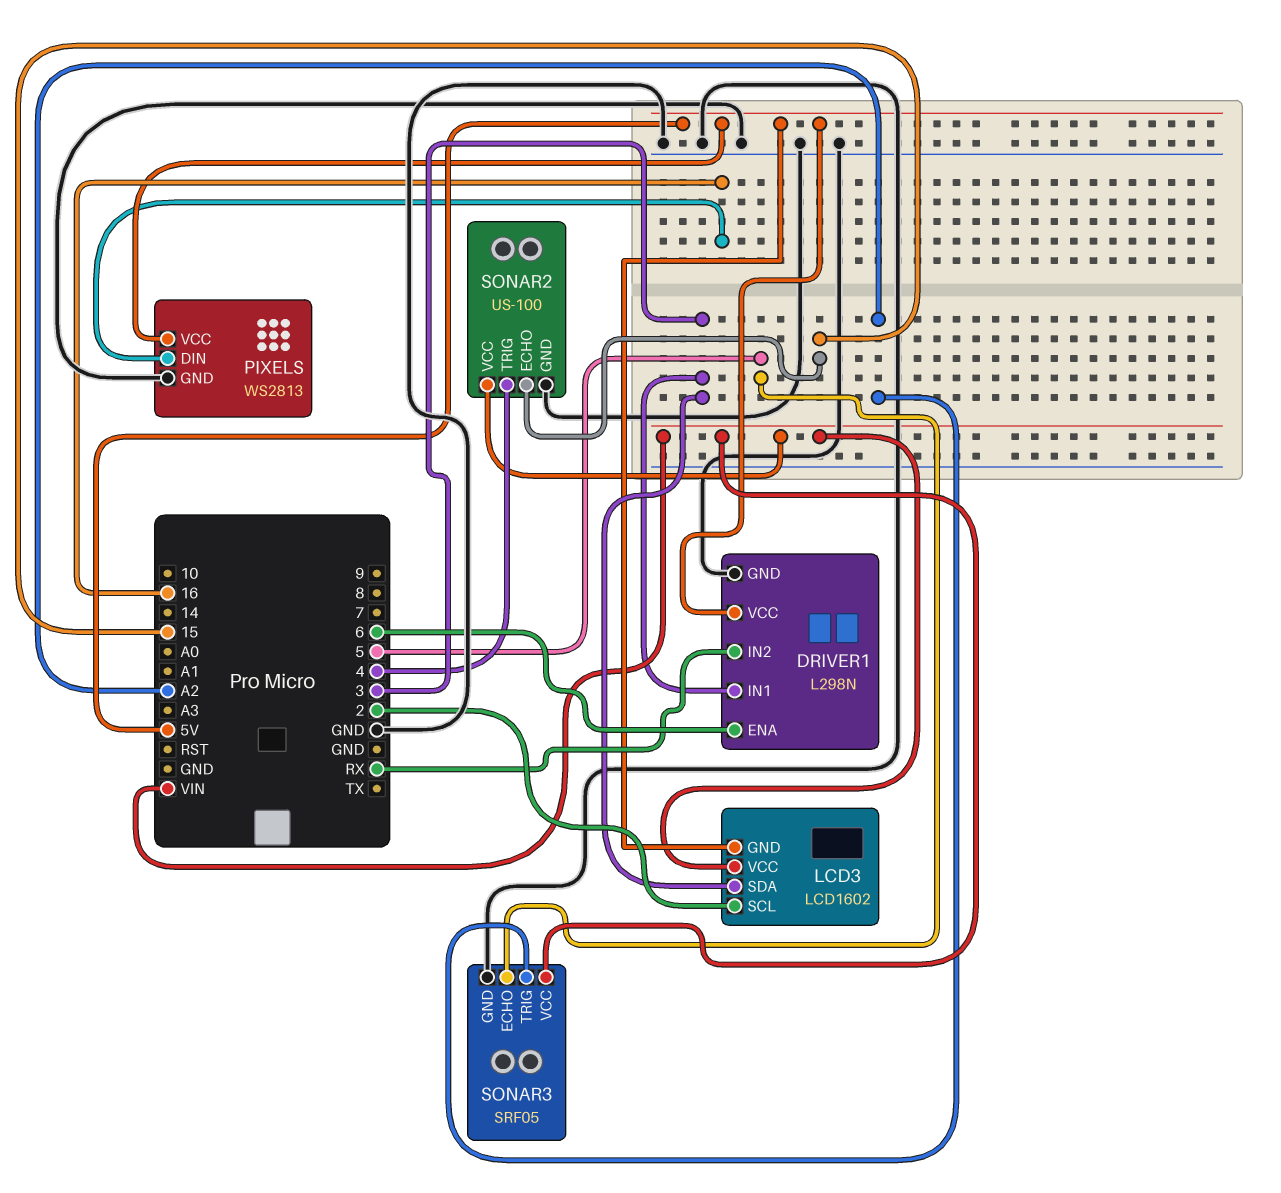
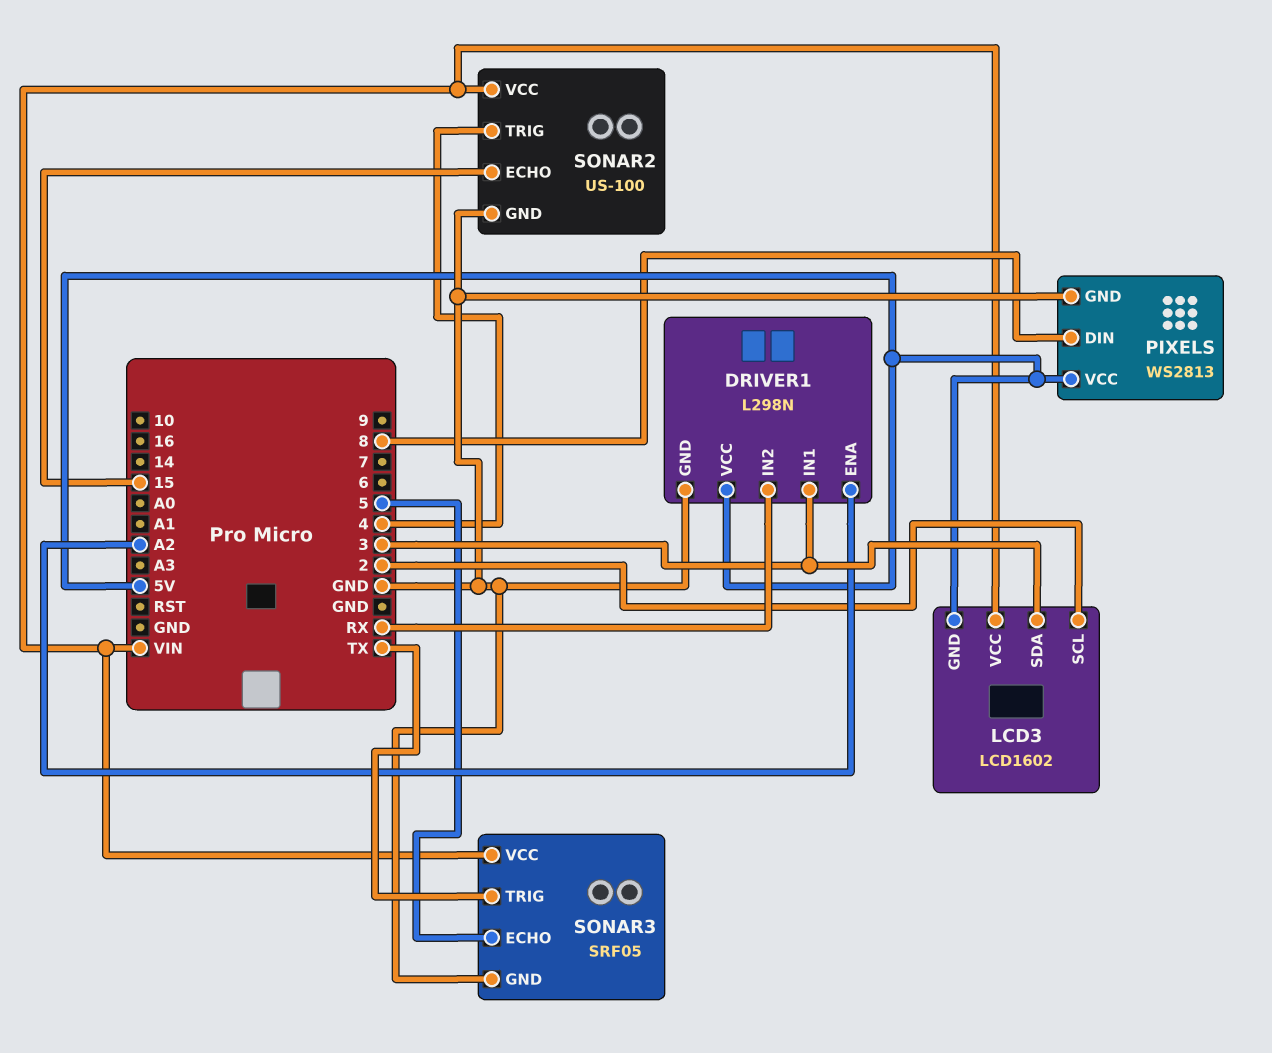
DRIVER1 pin ENA: 6 -> A2
PIXELS pin DIN: 16 -> 8
SONAR3 pin TRIG: A2 -> TX

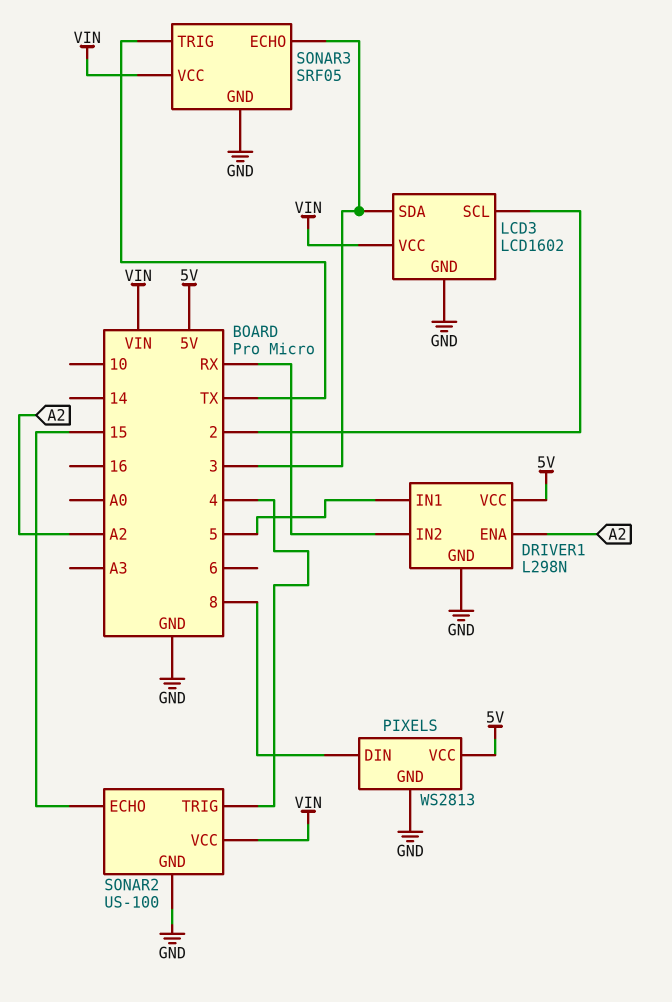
DRIVER1 pin IN1: 3 -> 5
LCD3 pin GND: 5V -> GND
SONAR3 pin ECHO: 5 -> 3

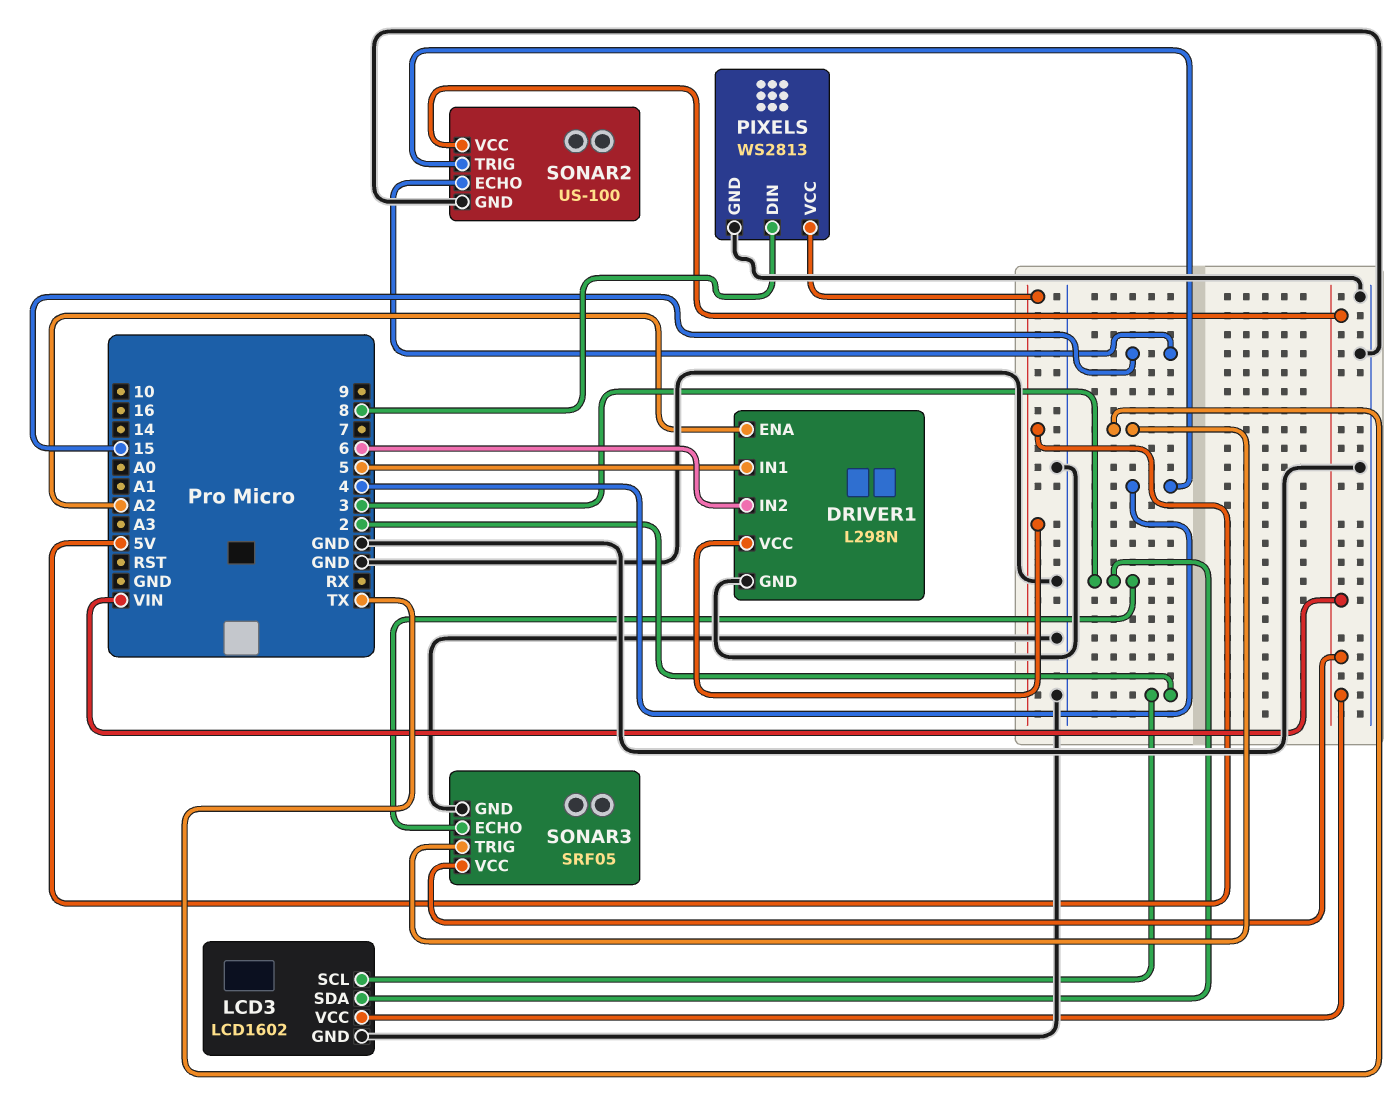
DRIVER1 pin IN2: RX -> 6

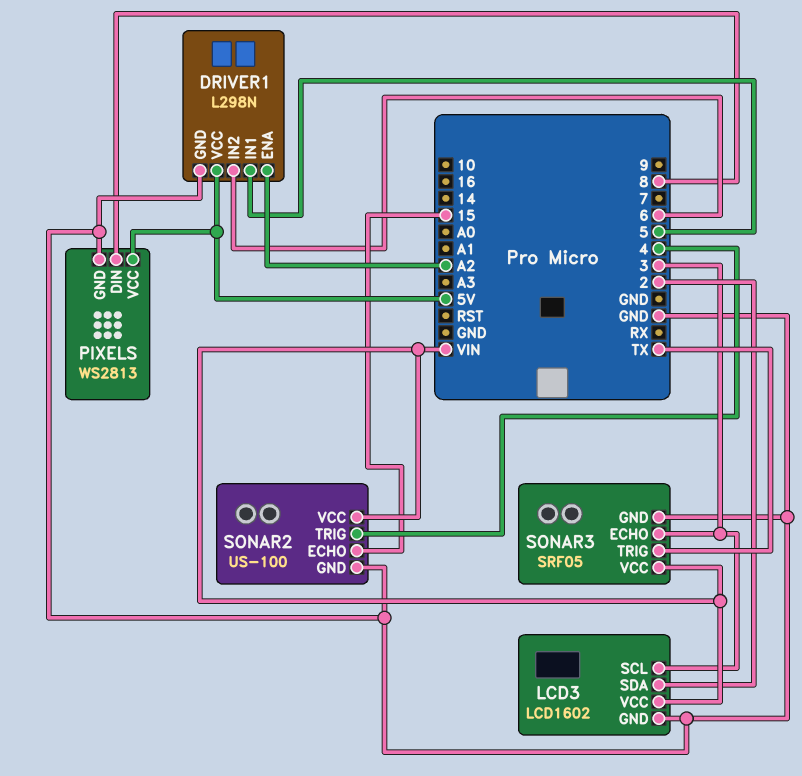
LCD3 pin SCL: 2 -> 3
LCD3 pin SDA: 3 -> 2

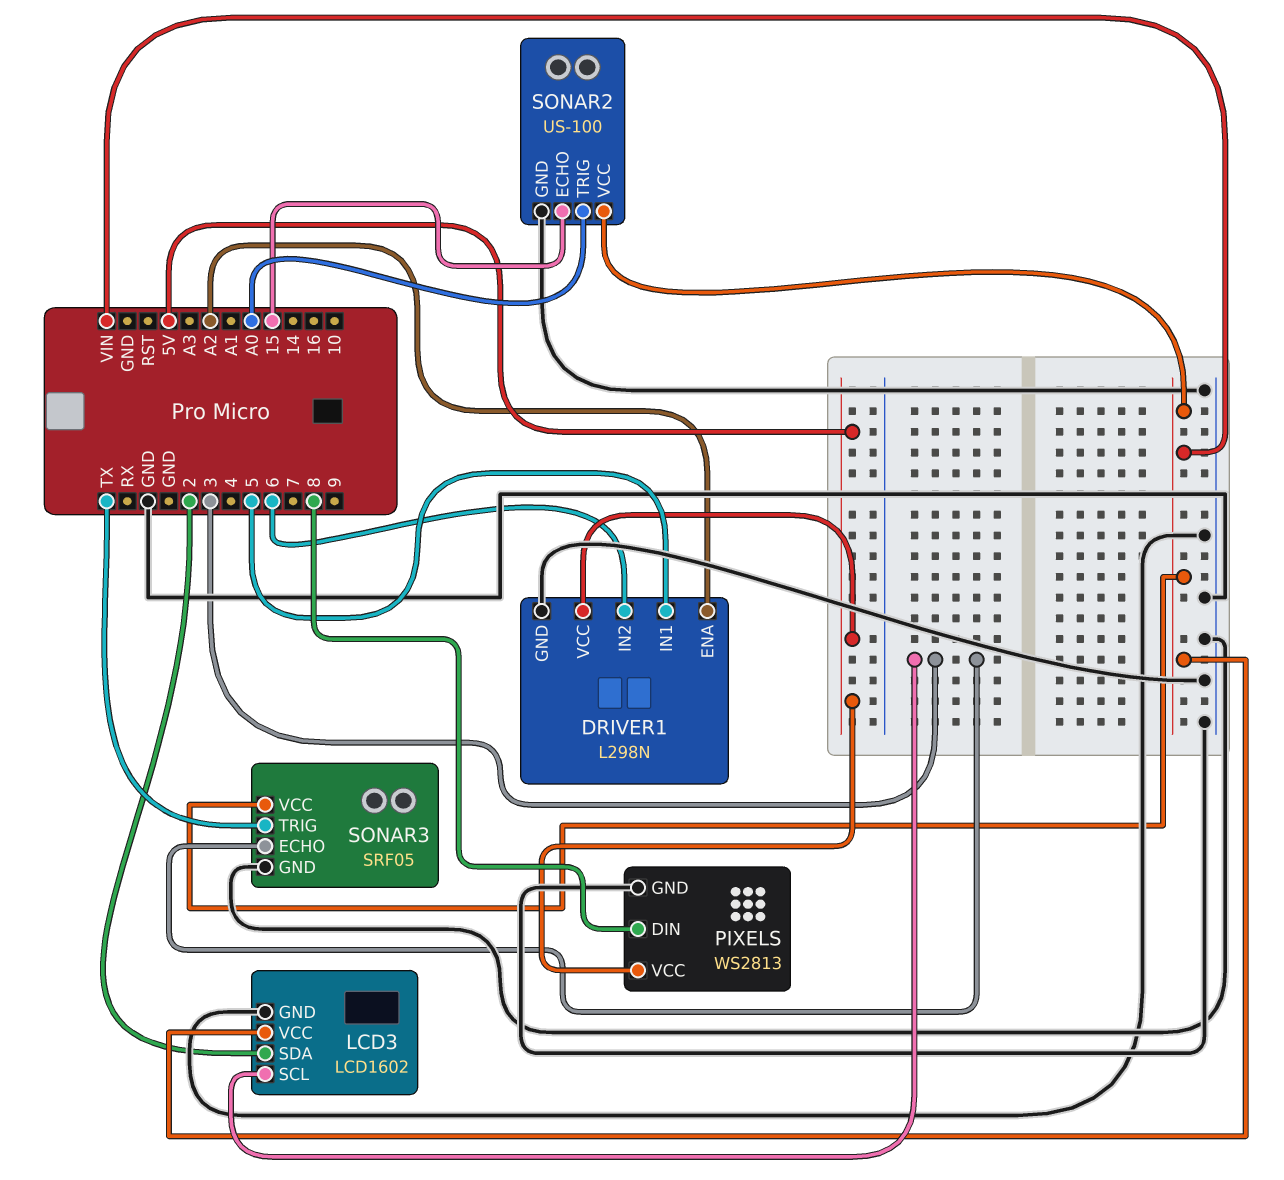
SONAR2 pin TRIG: 4 -> A0

